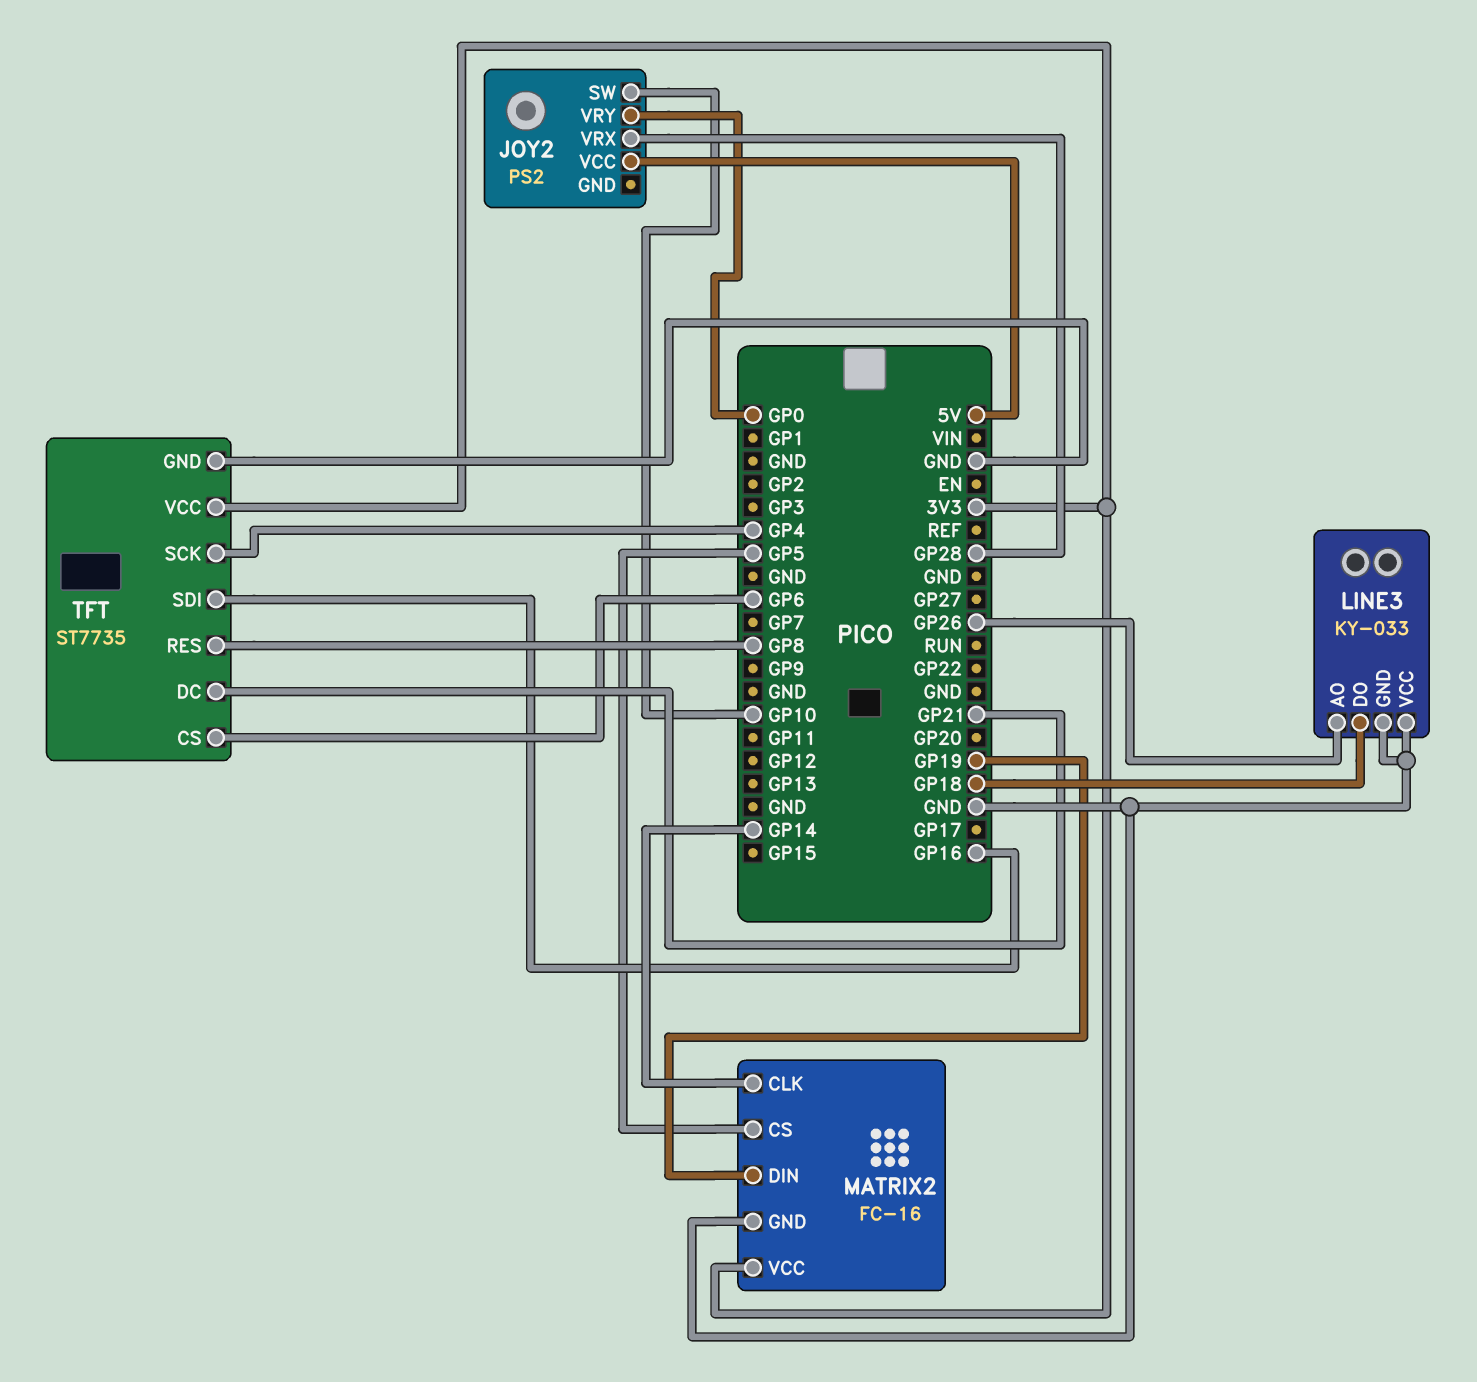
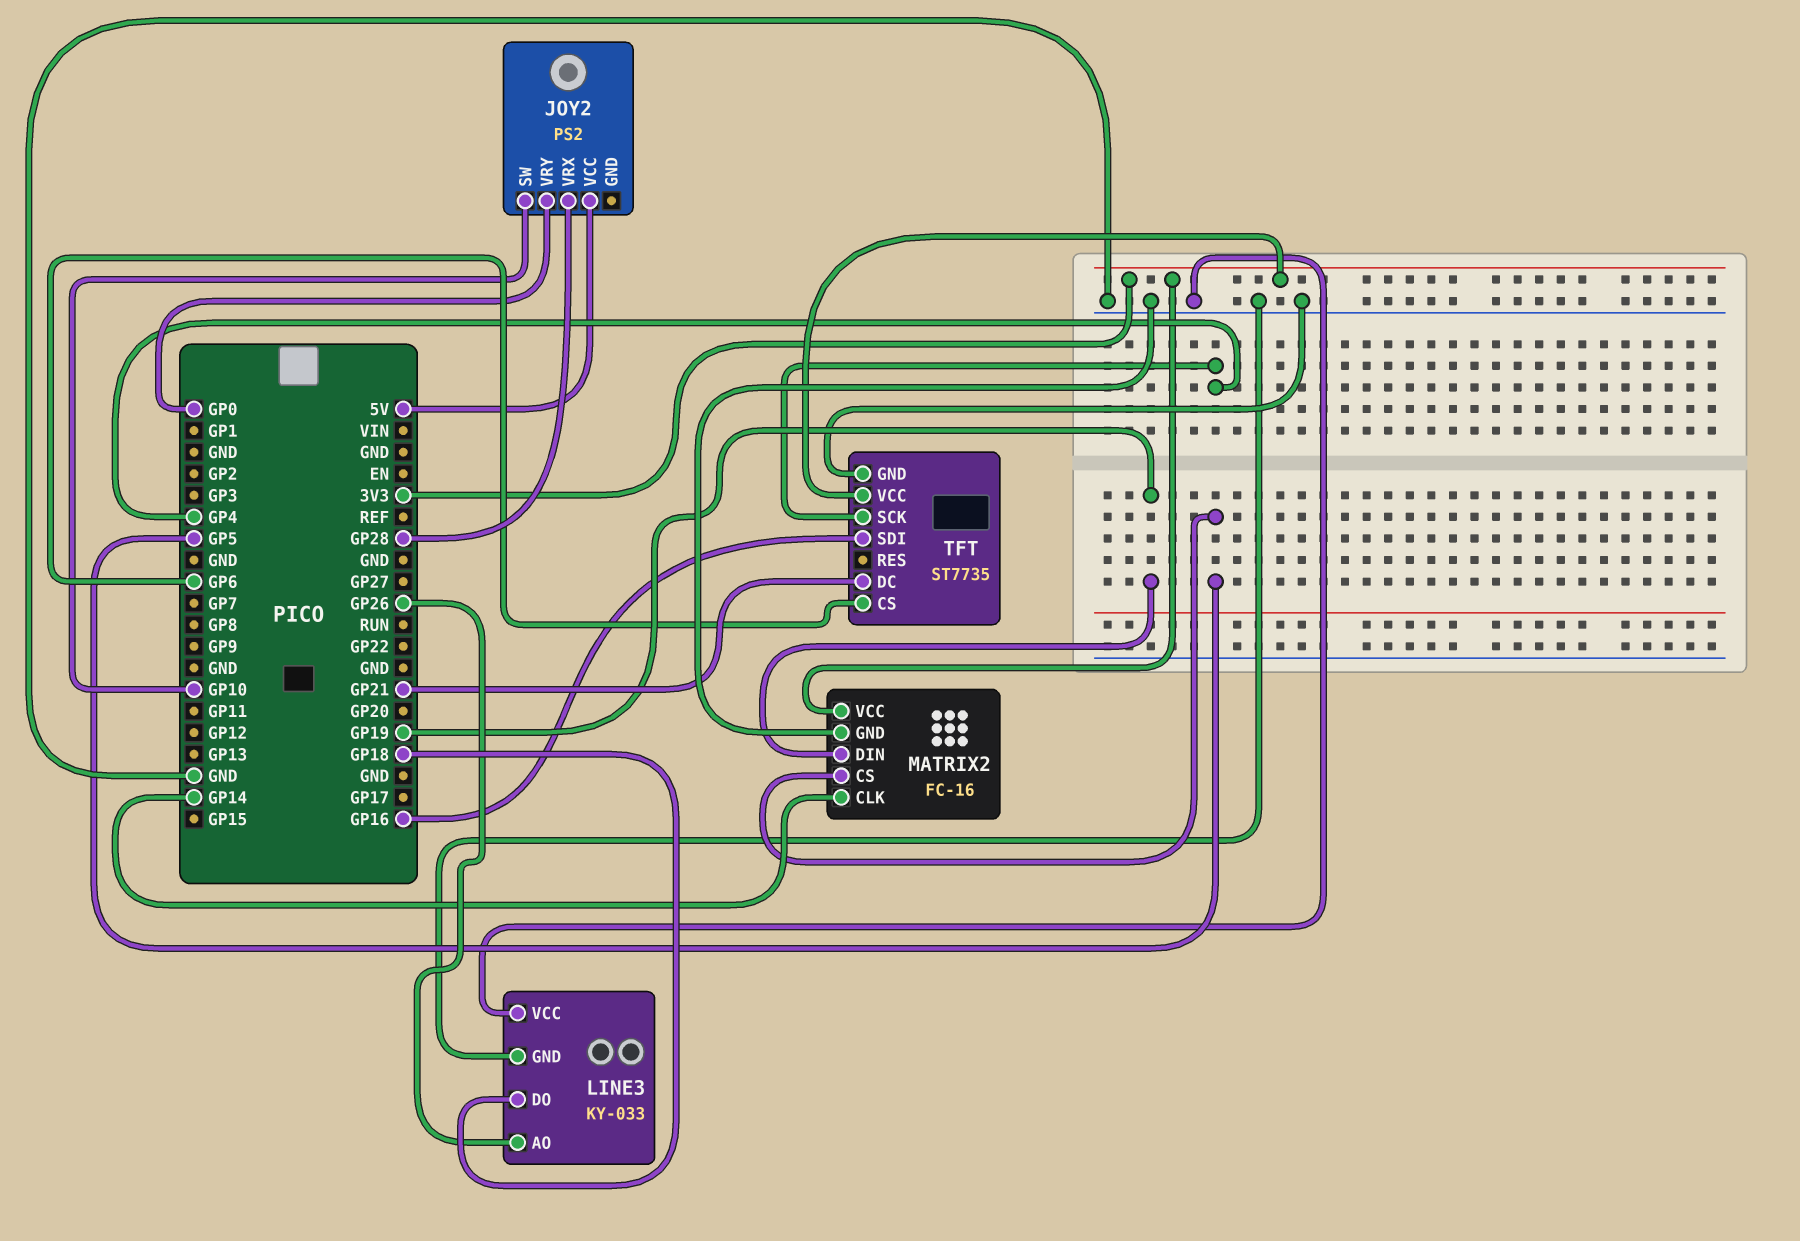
TFT pin RES: GP8 -> none

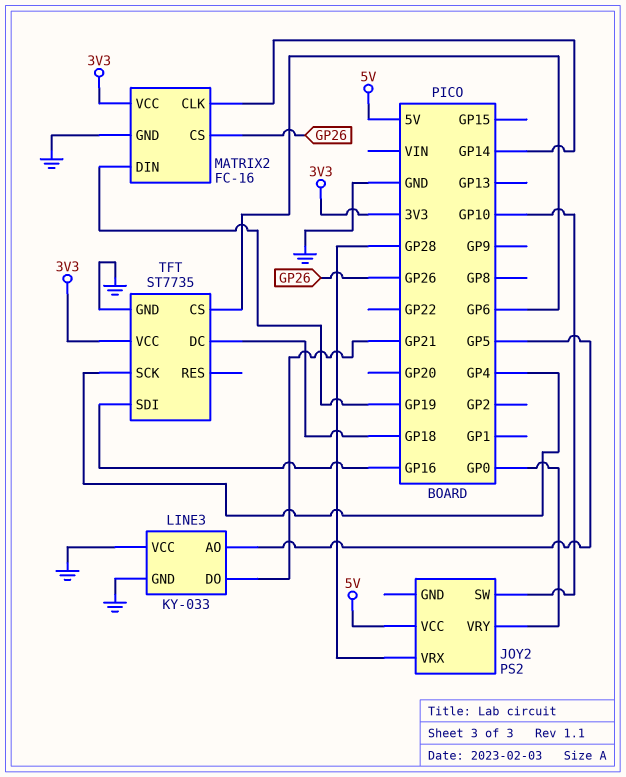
LINE3 pin AO: GP26 -> GP5
LINE3 pin DO: GP18 -> GP21
MATRIX2 pin CS: GP5 -> GP26
TFT pin DC: GP21 -> GP18

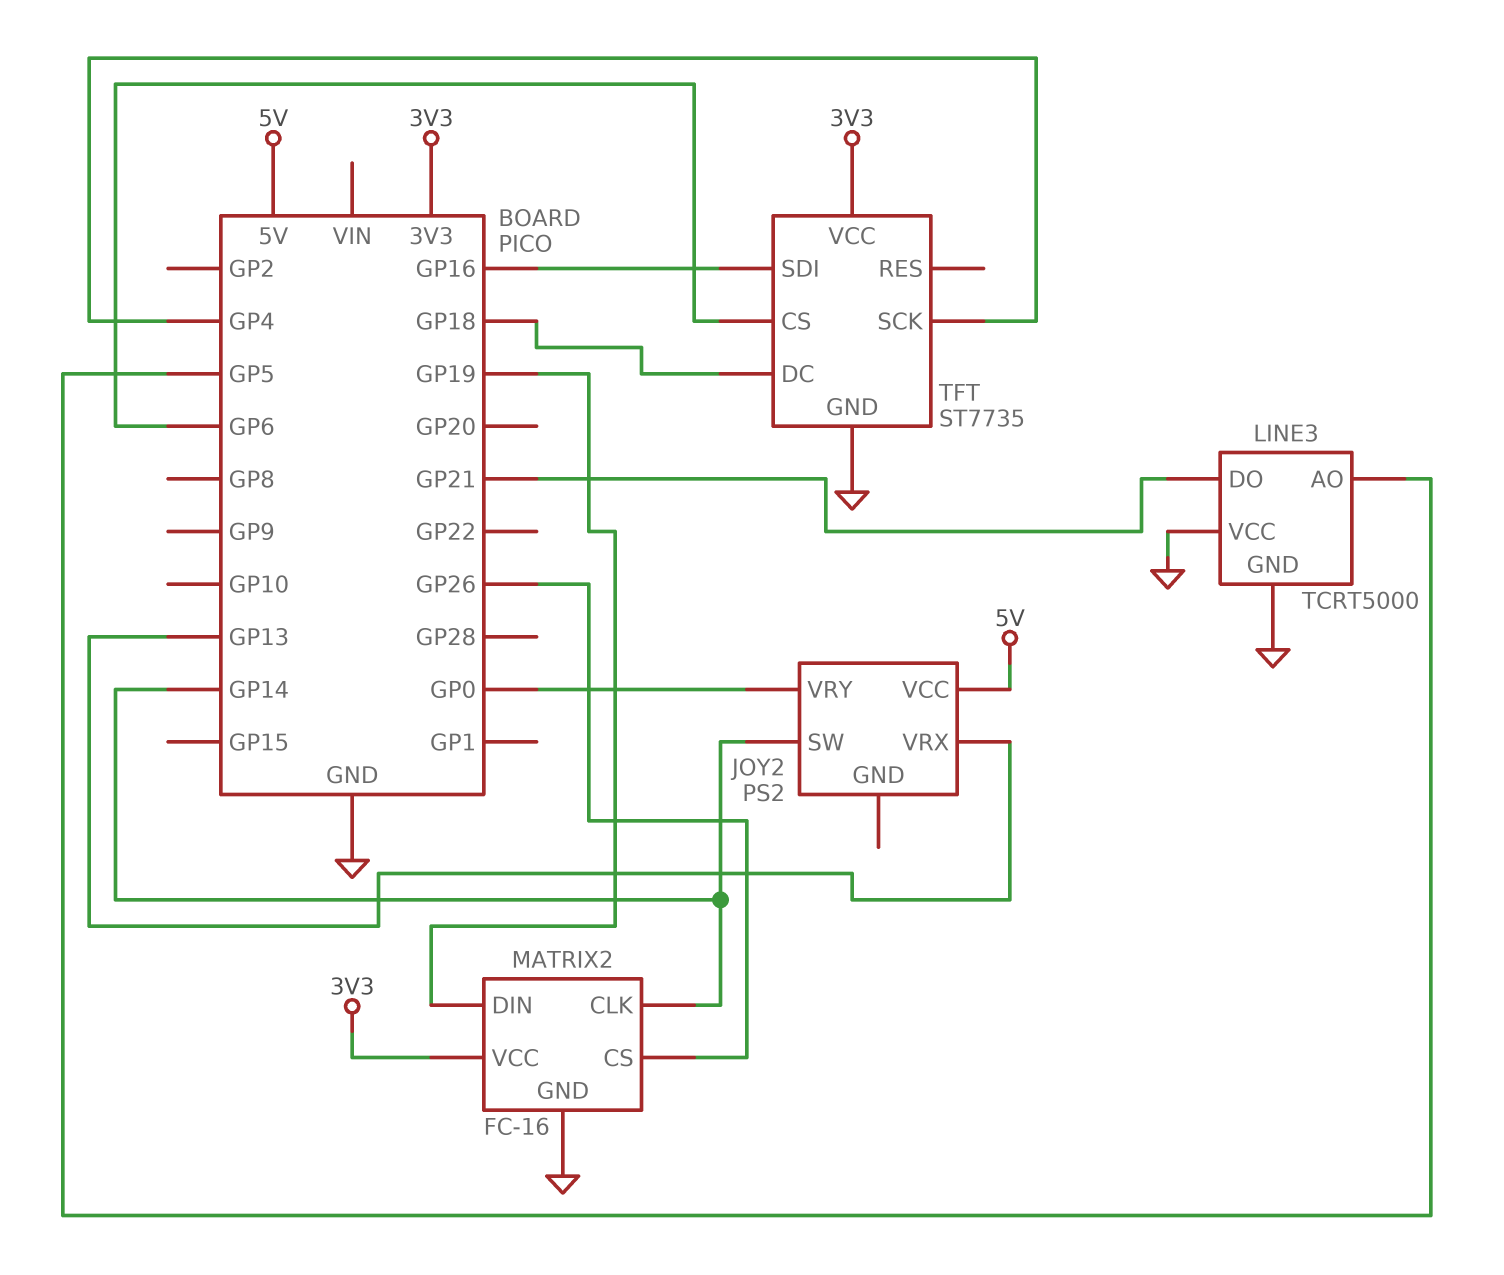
JOY2 pin SW: GP10 -> GP14
JOY2 pin VRX: GP28 -> GP13
LINE3: KY-033 -> TCRT5000

